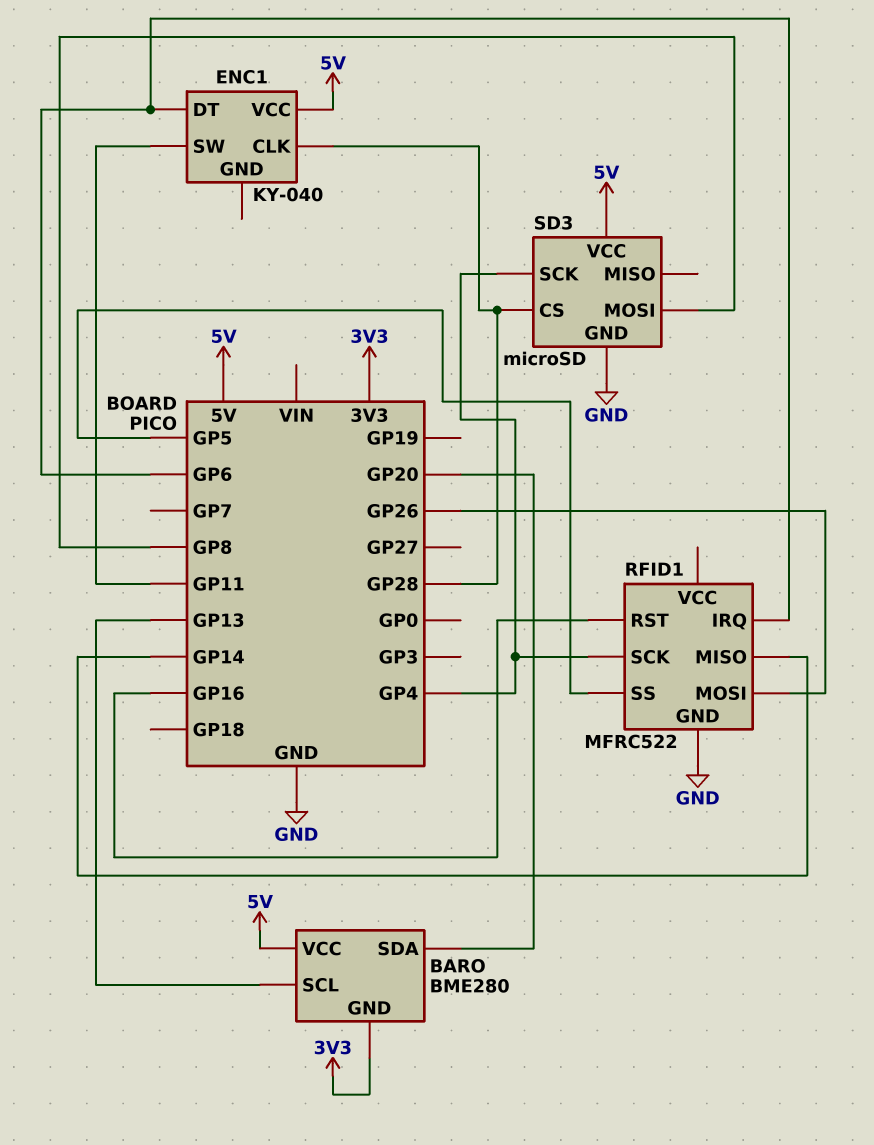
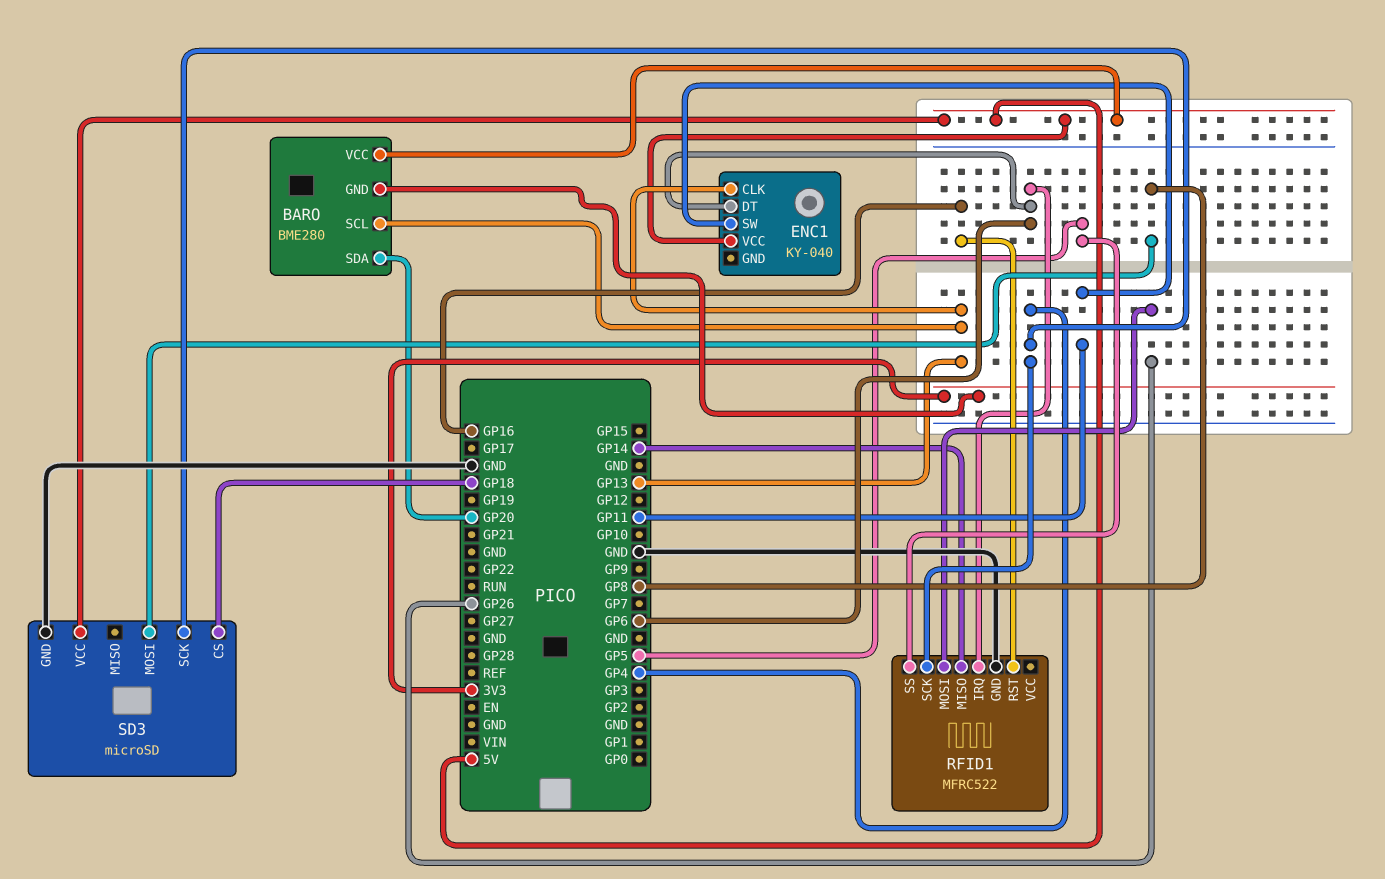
ENC1 pin CLK: GP28 -> GP13
SD3 pin CS: GP28 -> GP18

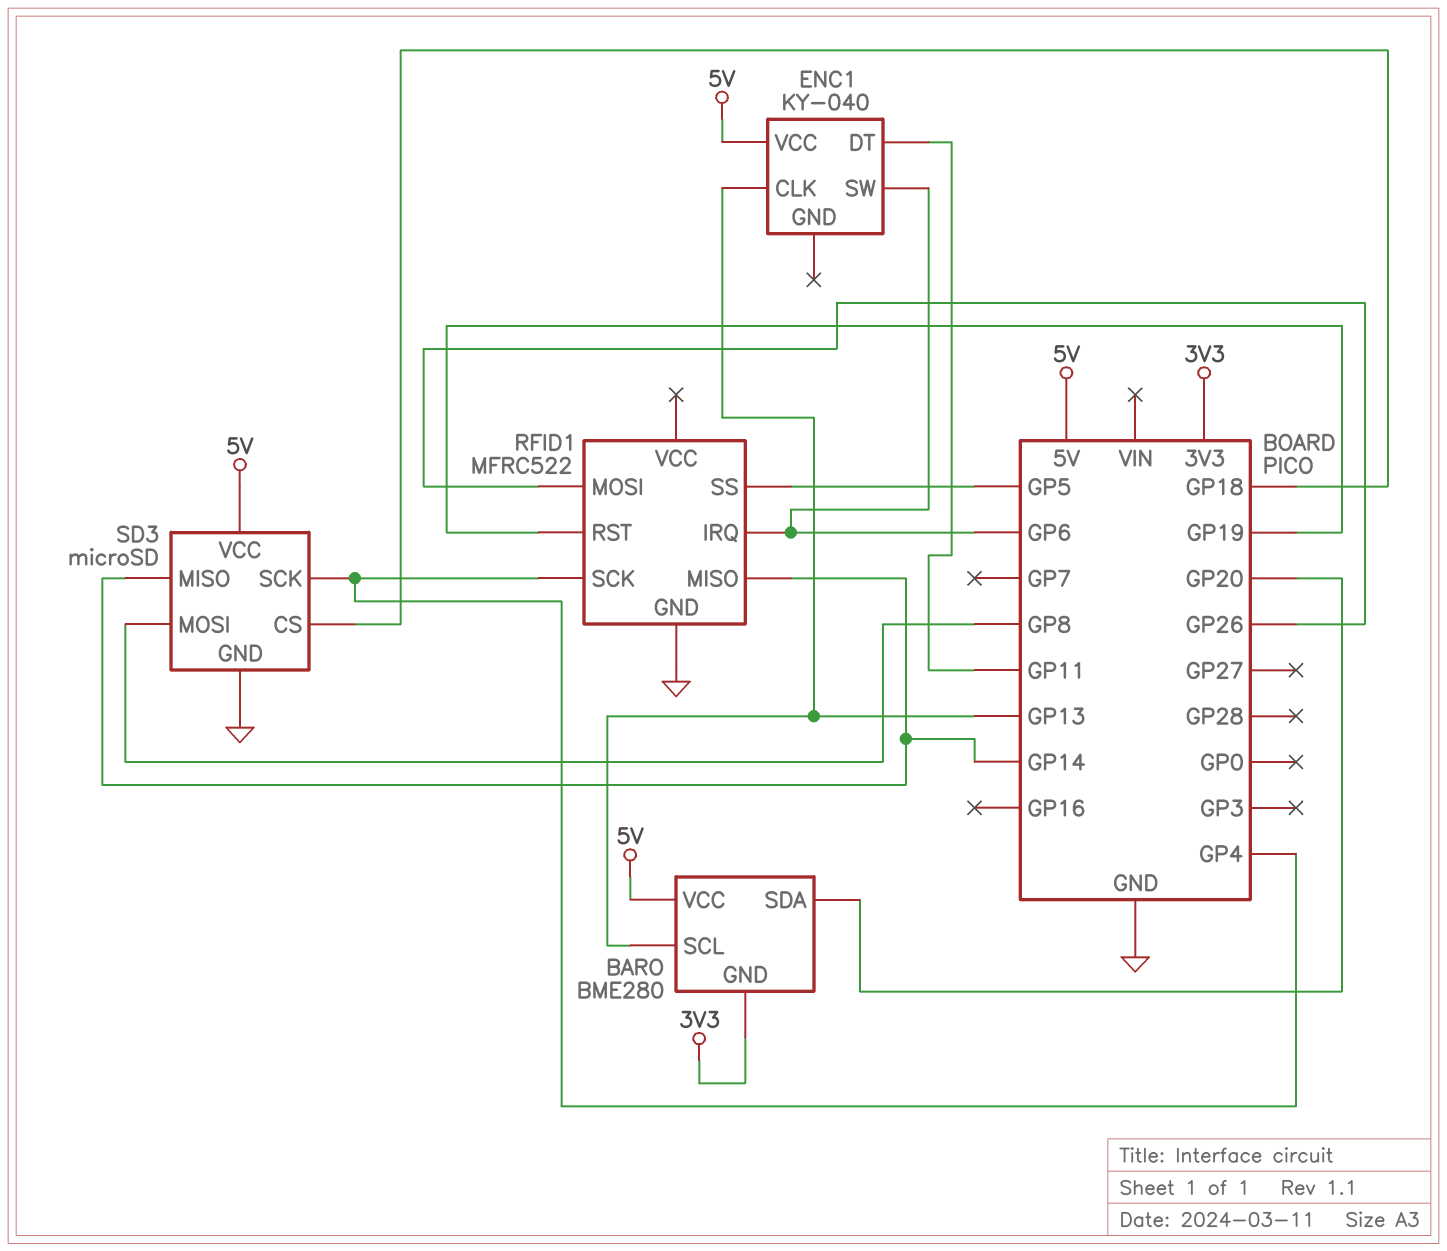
ENC1 pin DT: GP6 -> GP11
ENC1 pin SW: GP11 -> GP6
RFID1 pin RST: GP16 -> GP19
SD3 pin MISO: none -> GP14

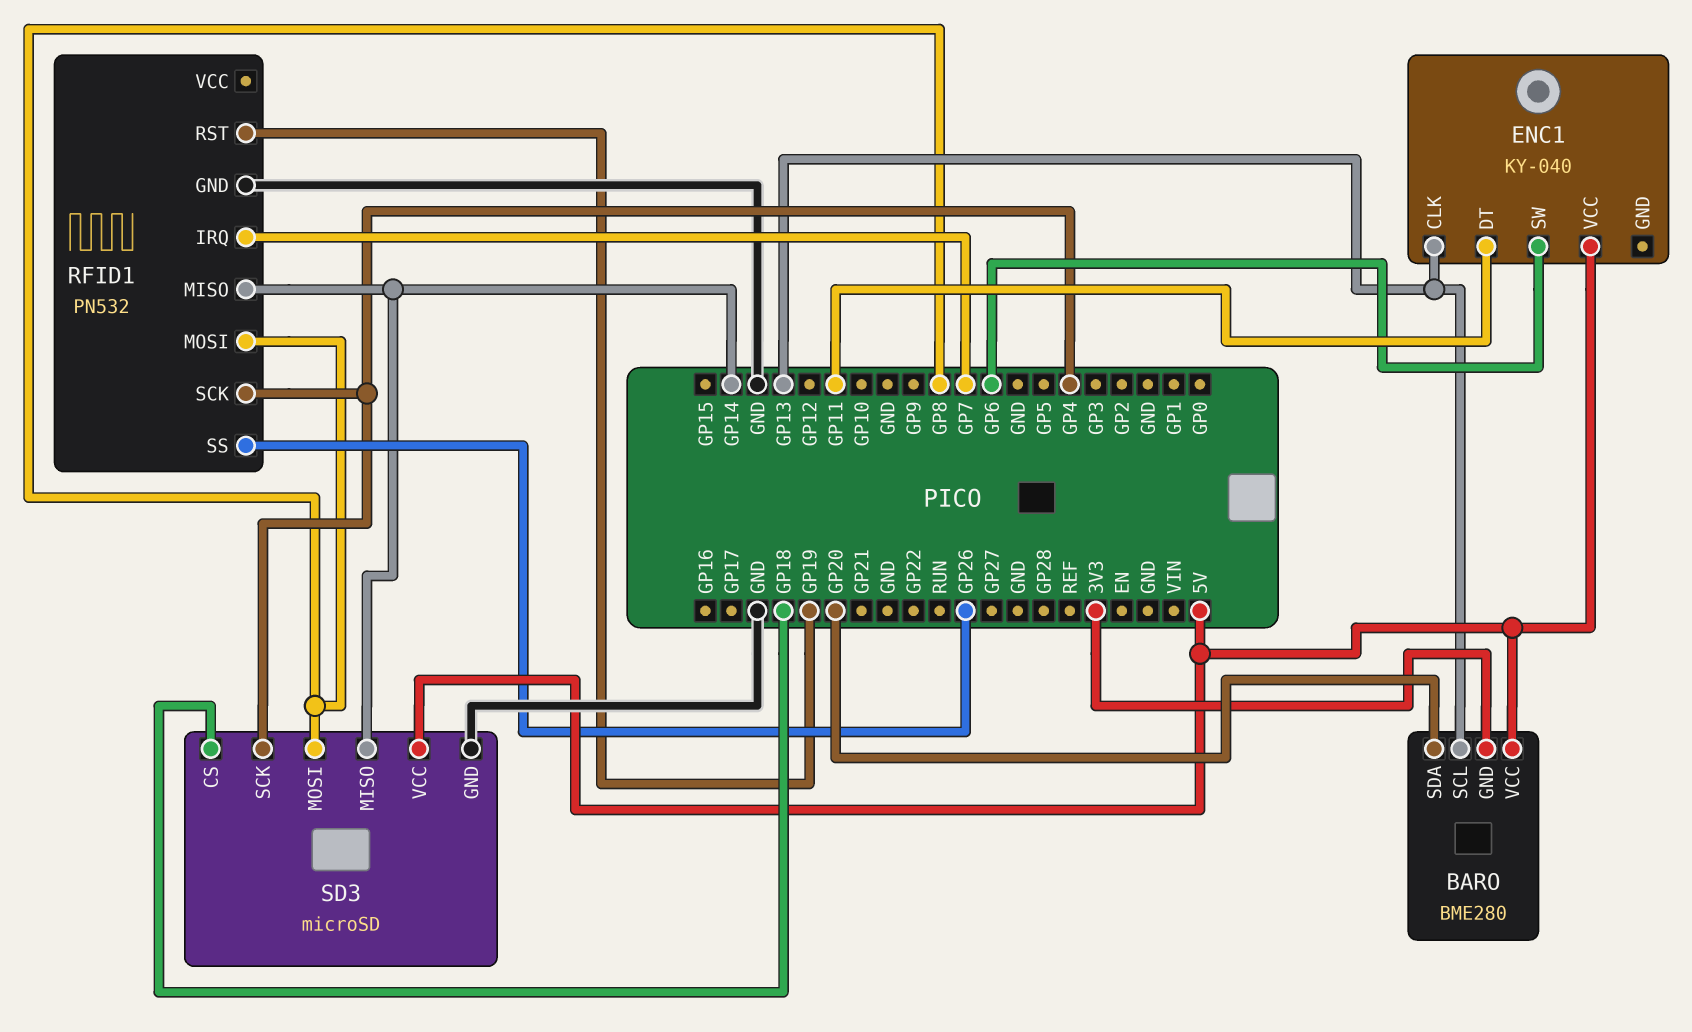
RFID1: MFRC522 -> PN532
RFID1 pin IRQ: GP6 -> GP7
RFID1 pin MOSI: GP26 -> GP8
RFID1 pin SS: GP5 -> GP26

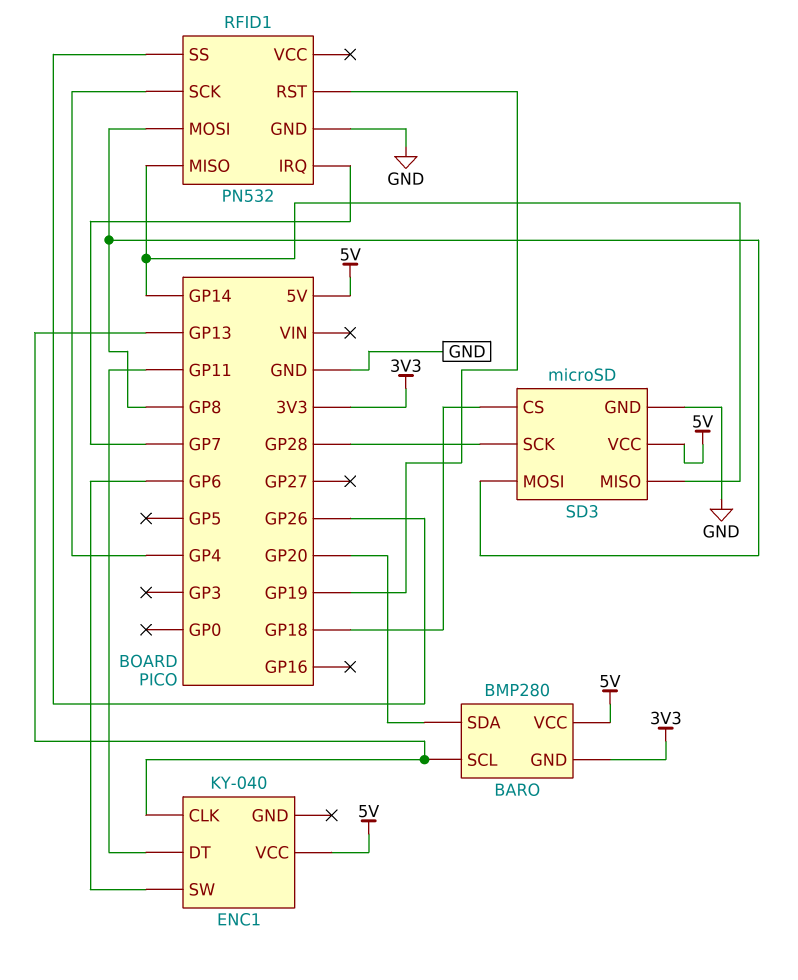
BARO: BME280 -> BMP280
SD3 pin SCK: GP4 -> GP28

